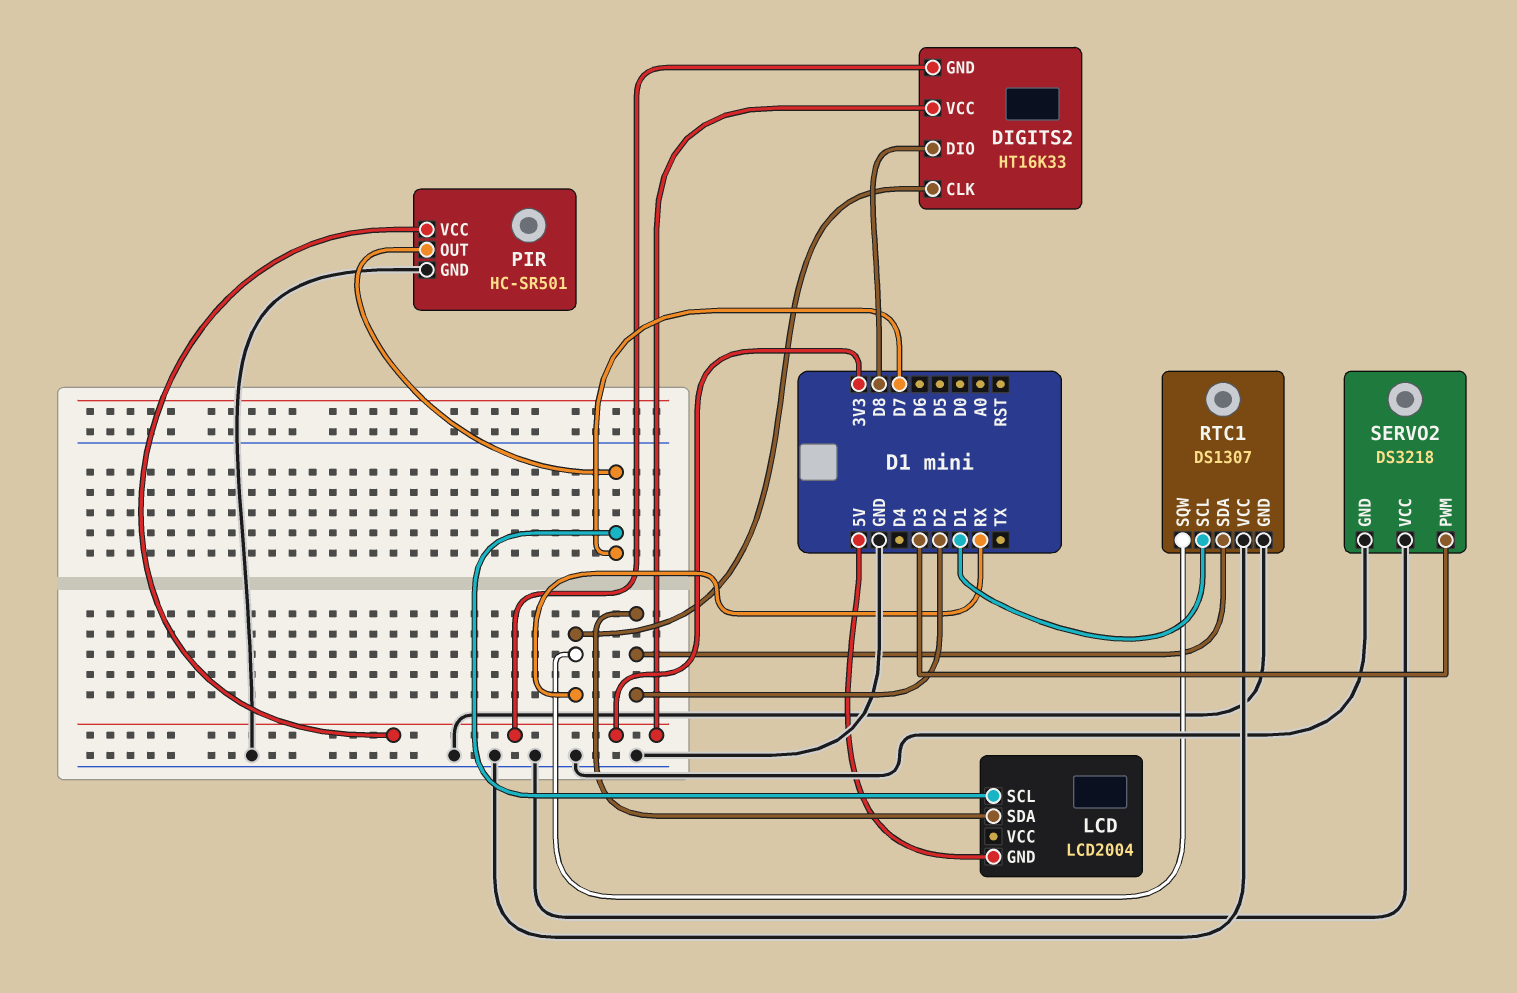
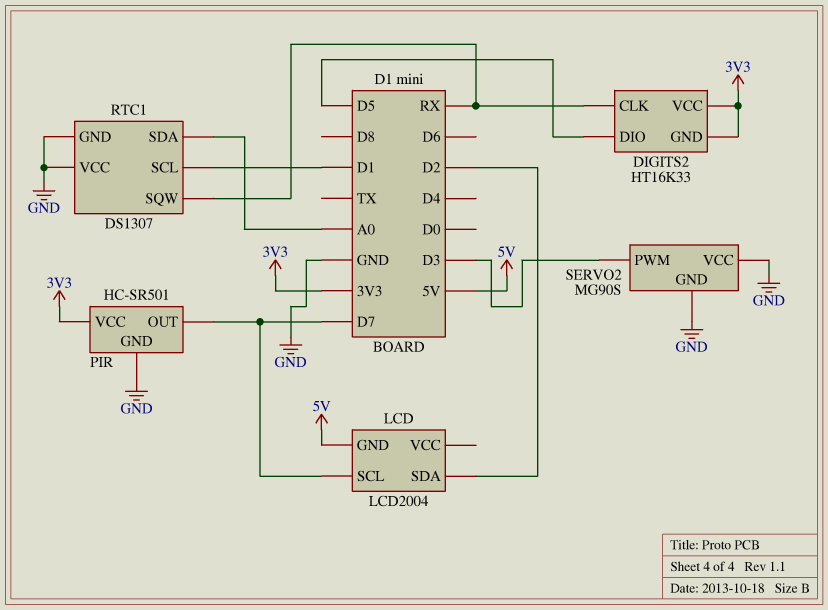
DIGITS2 pin DIO: D8 -> D5
RTC1 pin SDA: D2 -> A0
SERVO2: DS3218 -> MG90S

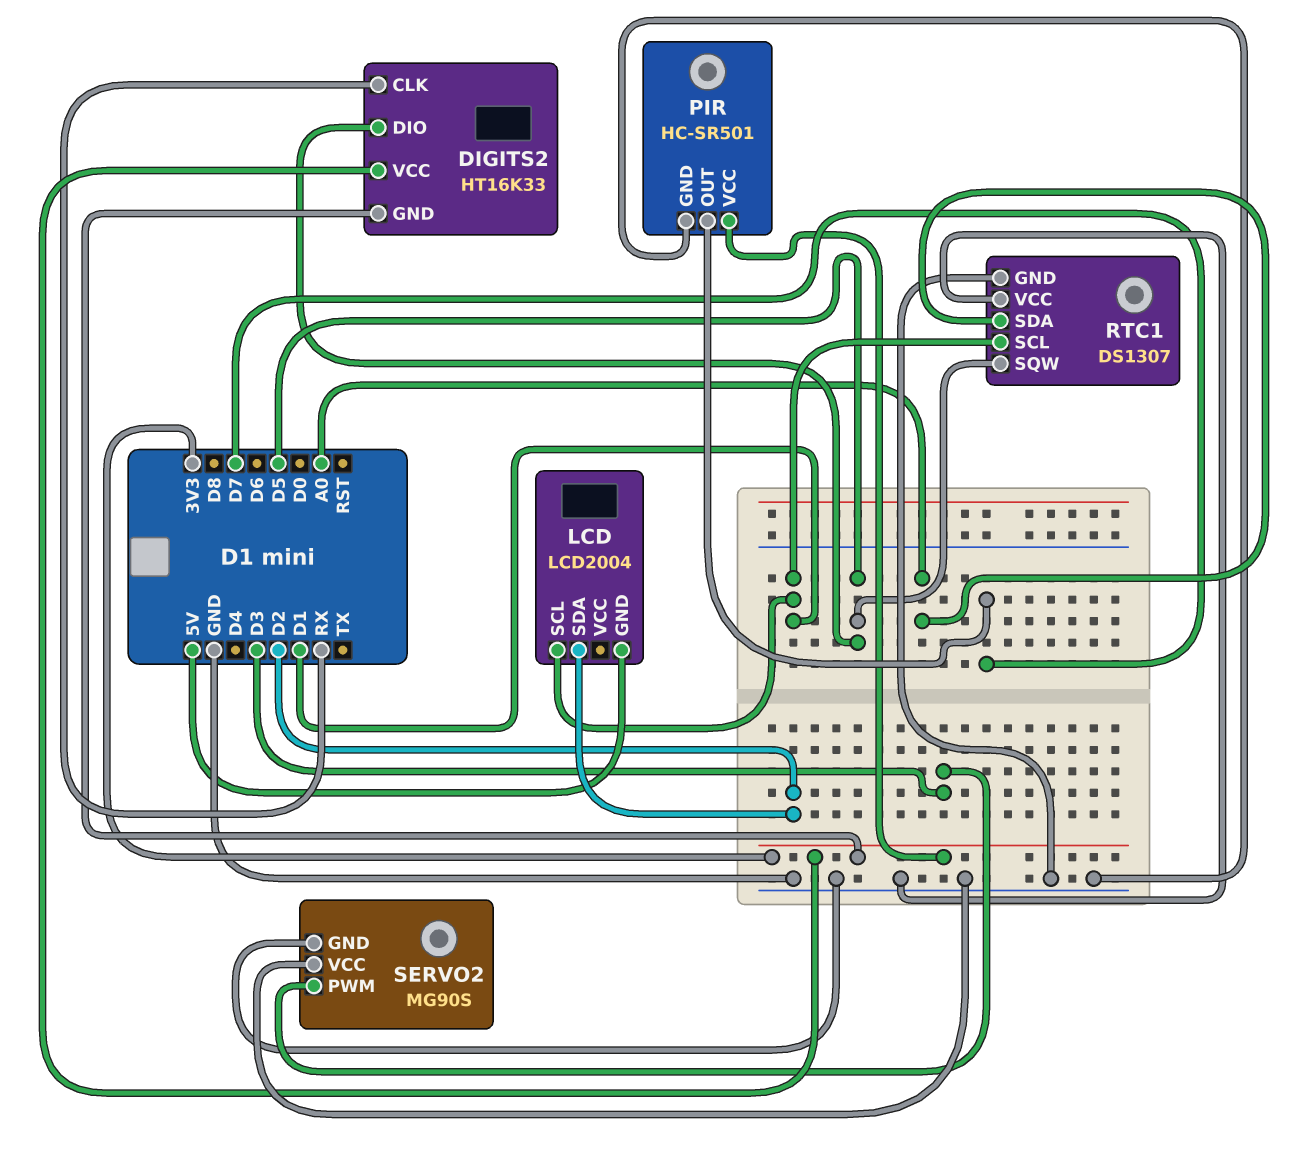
LCD pin SCL: D7 -> D1
RTC1 pin SQW: RX -> D5

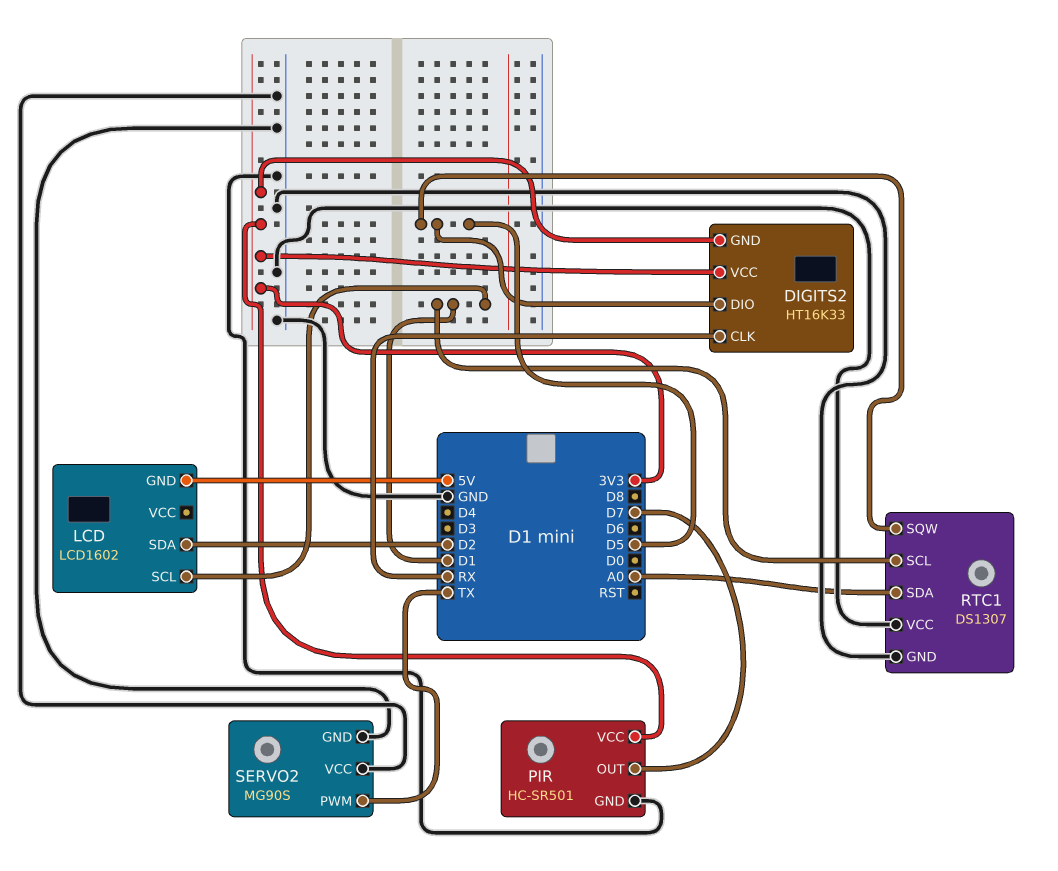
LCD: LCD2004 -> LCD1602
SERVO2 pin PWM: D3 -> TX

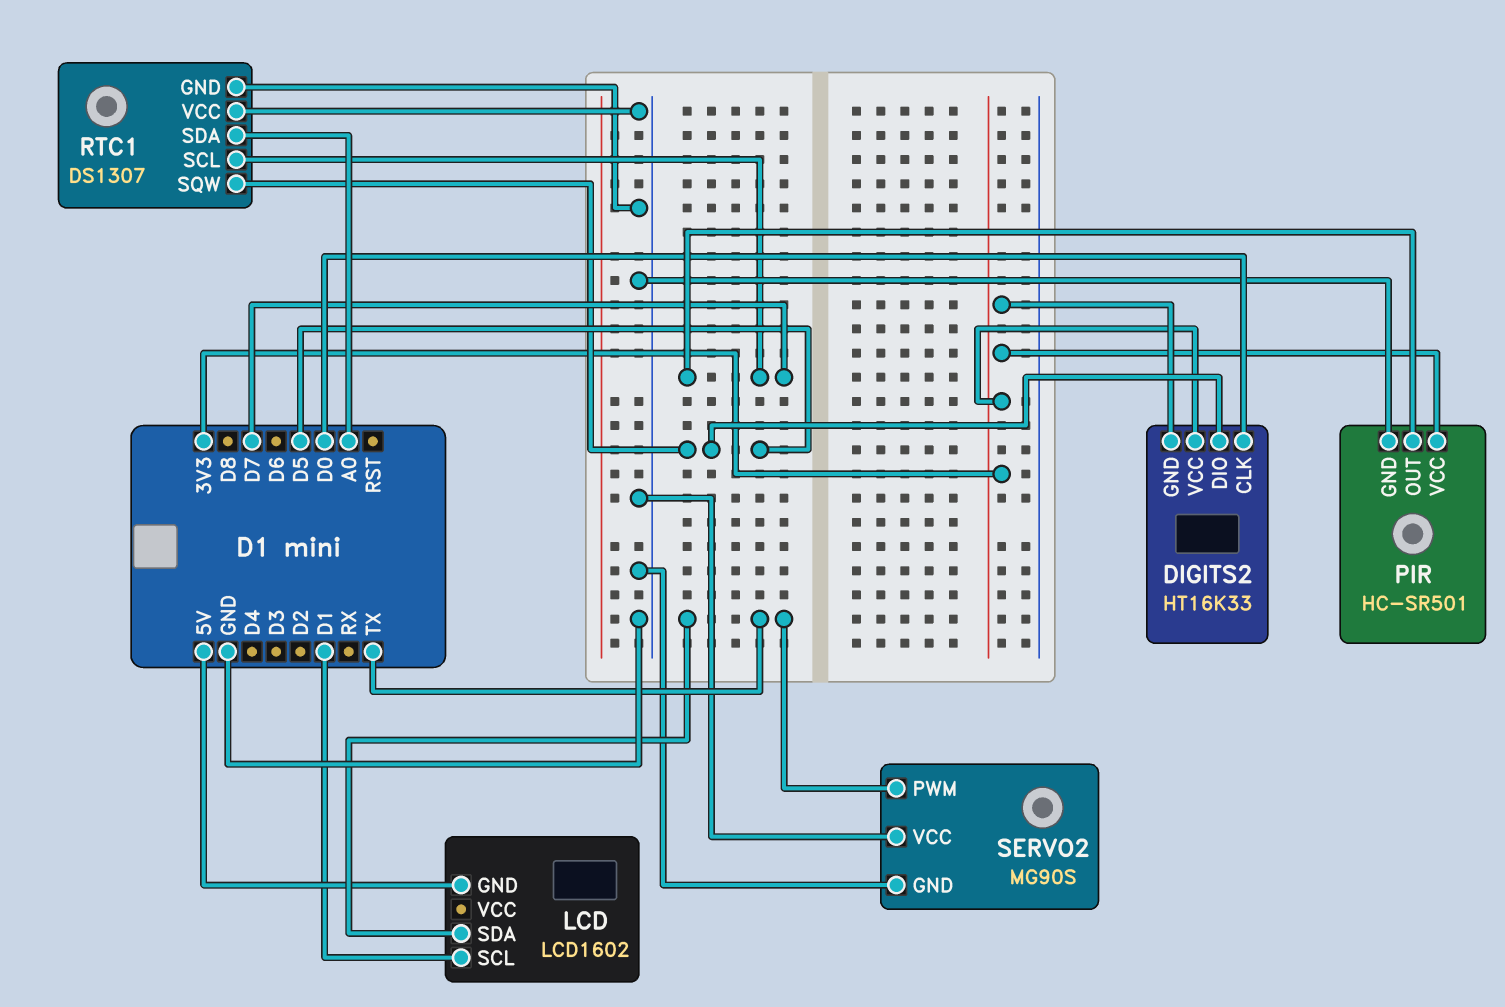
DIGITS2 pin CLK: RX -> D0
LCD pin SDA: D2 -> TX
RTC1 pin SCL: D1 -> D7

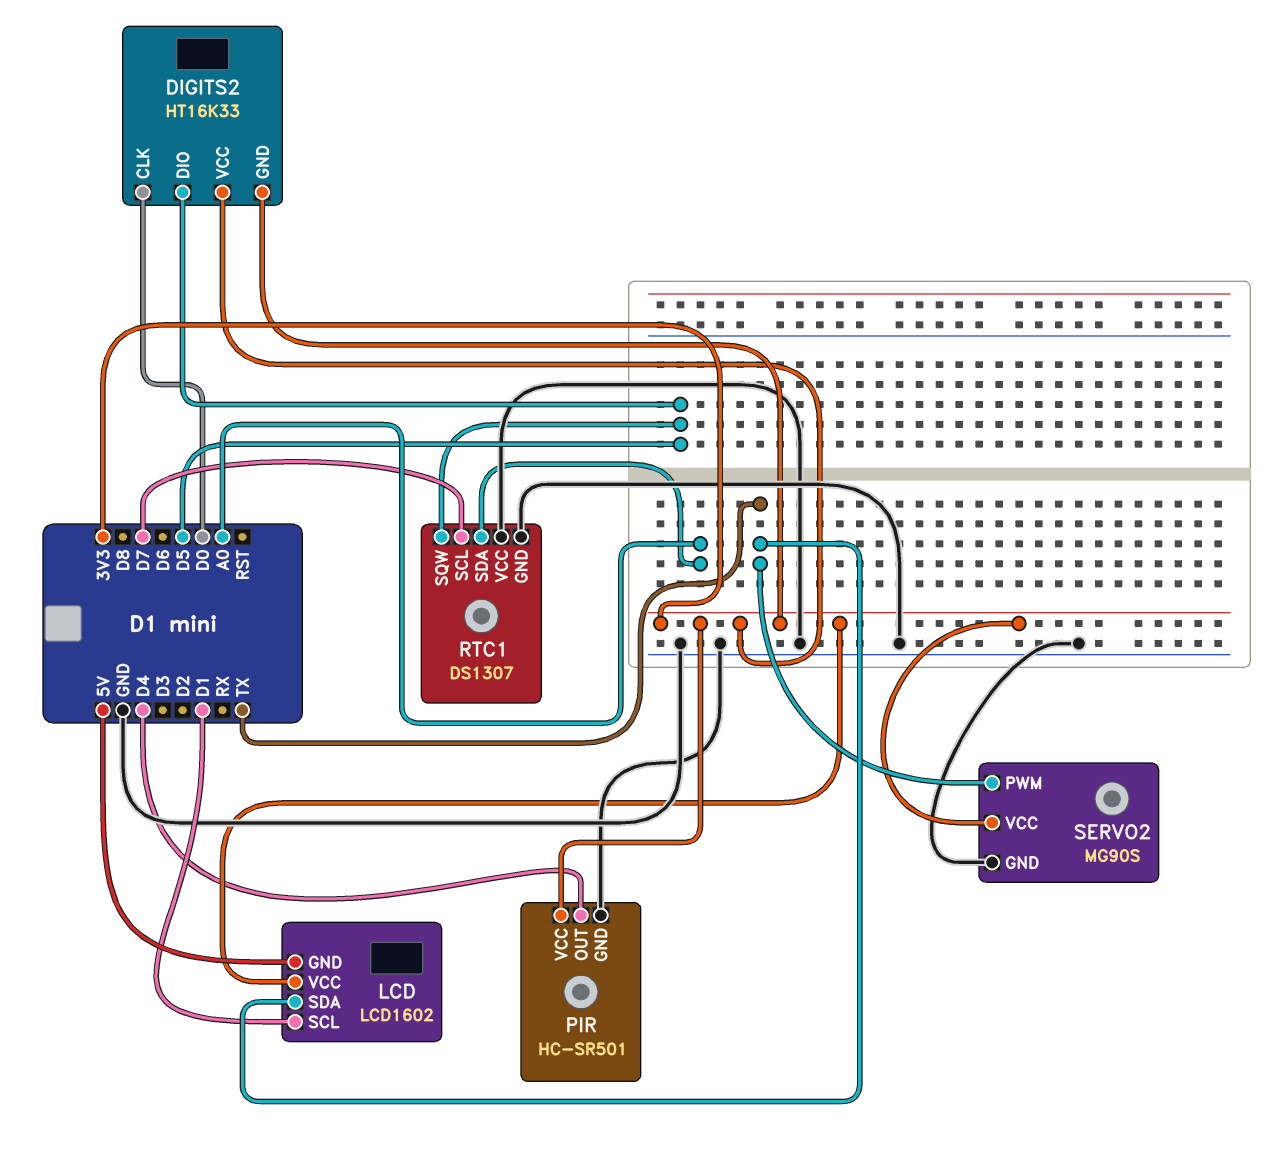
LCD pin VCC: none -> 3V3
PIR pin OUT: D7 -> D4
SERVO2 pin VCC: GND -> 3V3

